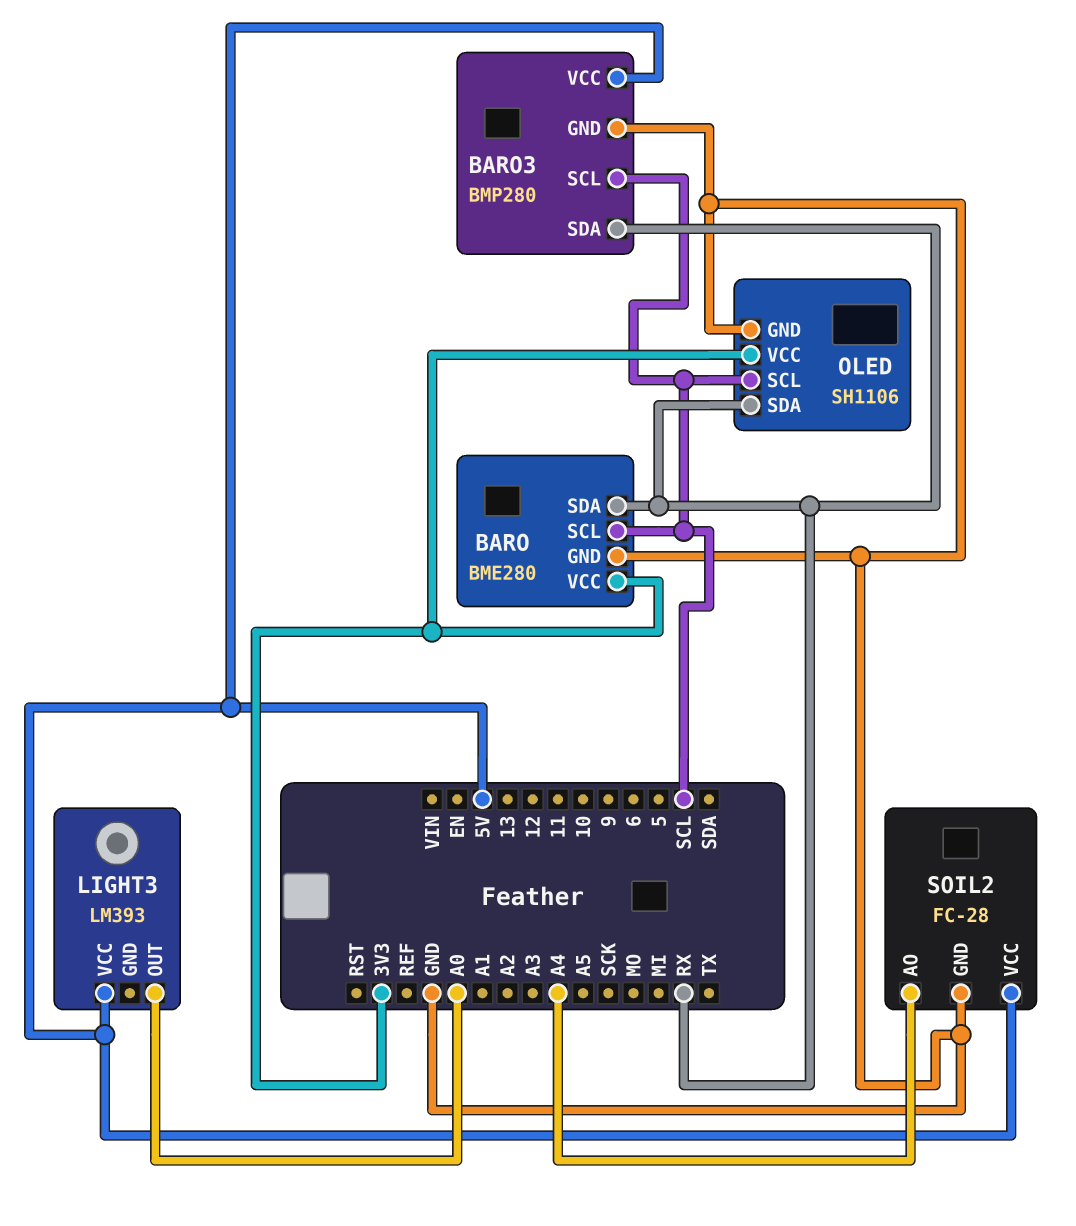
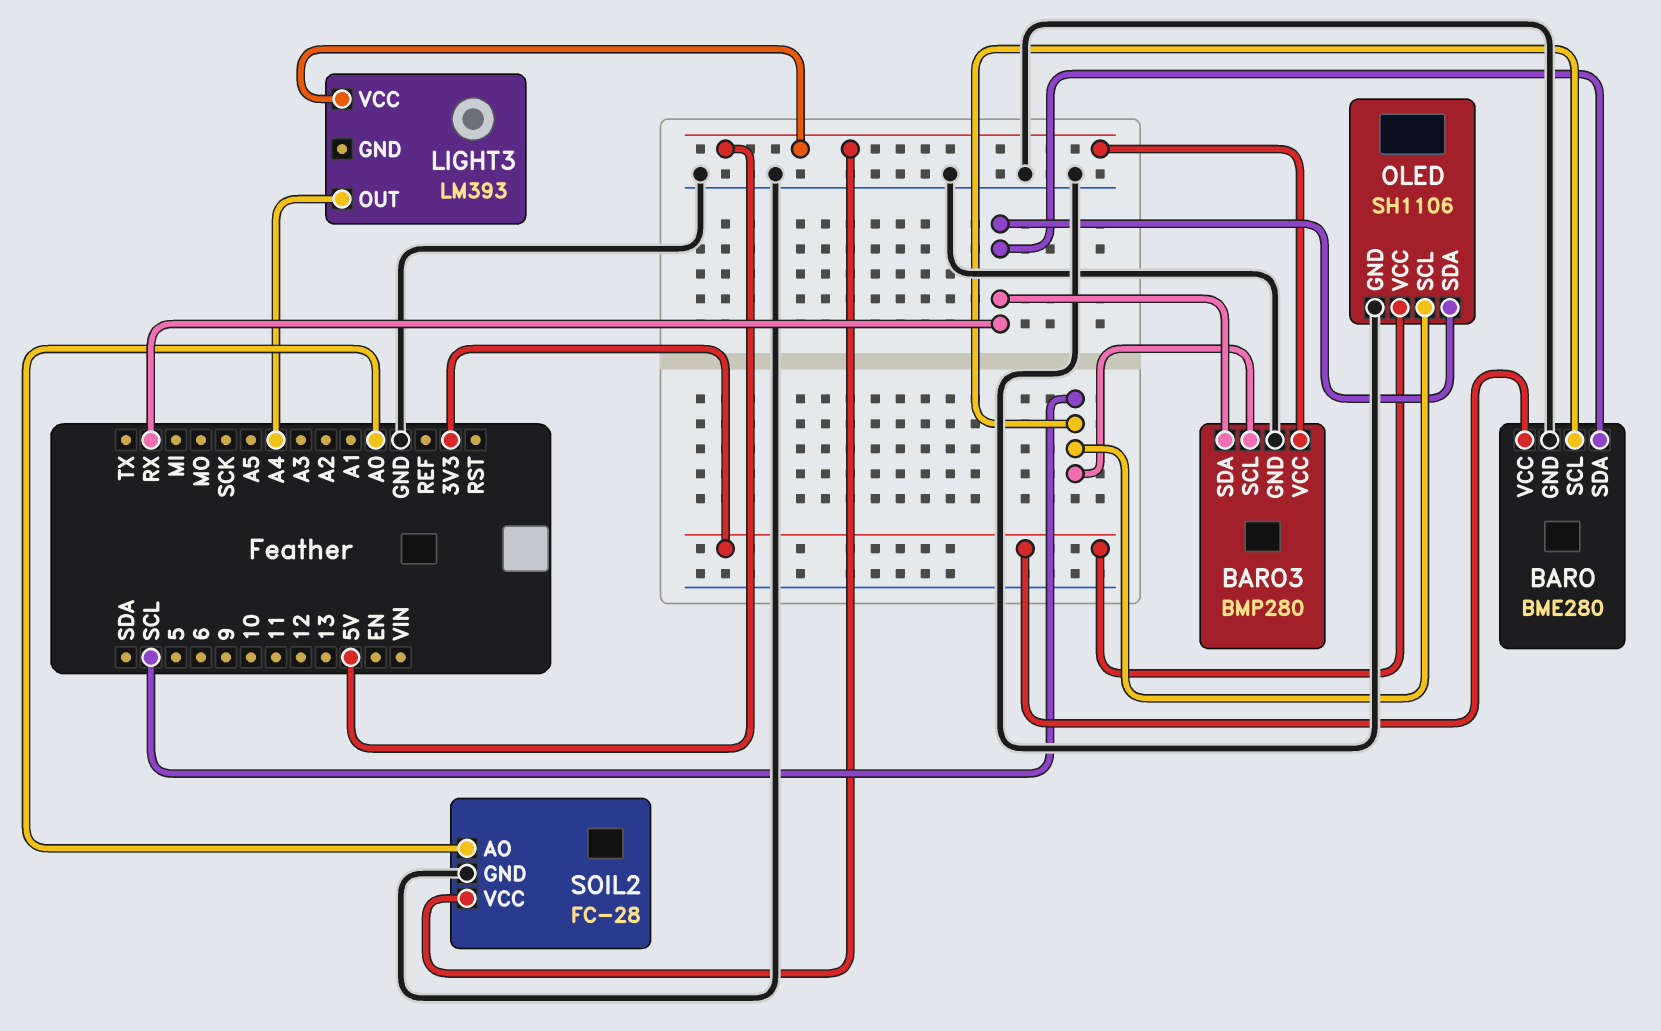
LIGHT3 pin OUT: A0 -> A4
SOIL2 pin AO: A4 -> A0

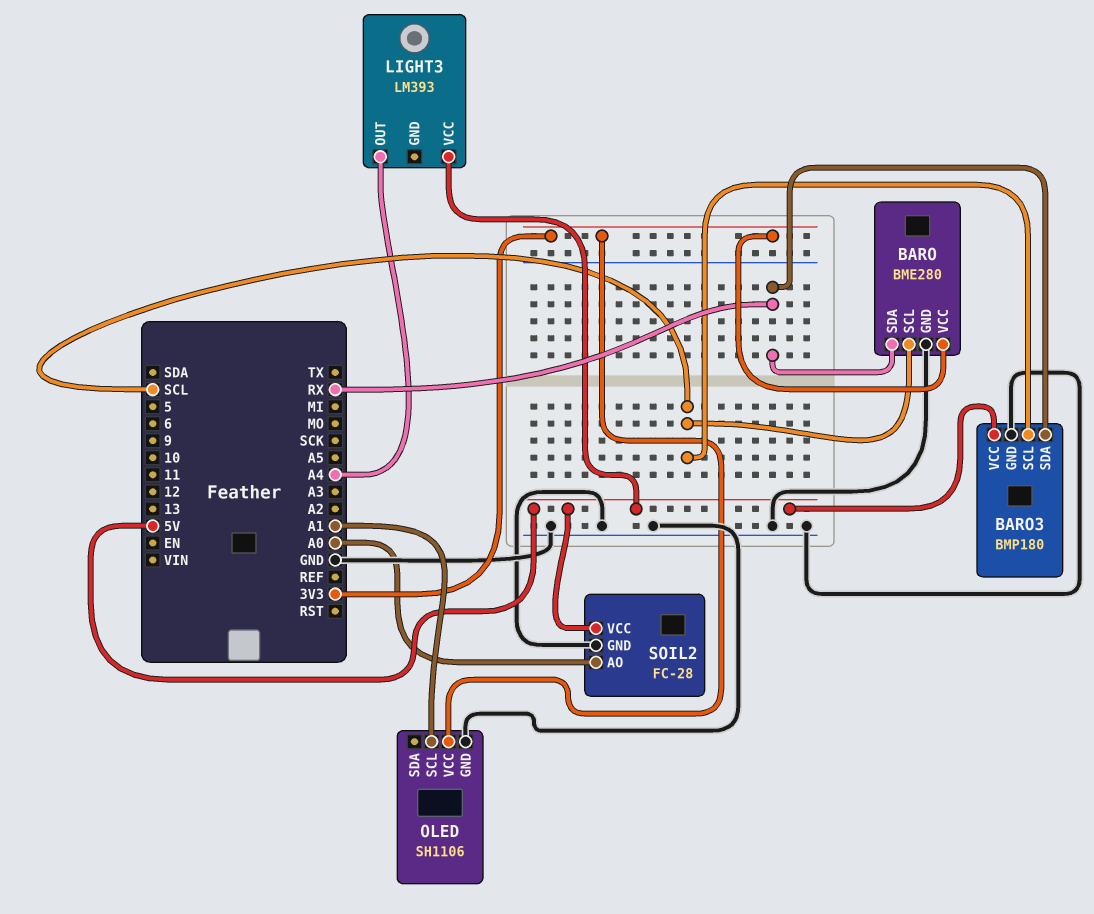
BARO3: BMP280 -> BMP180
OLED pin SCL: SCL -> A1
OLED pin SDA: RX -> none

